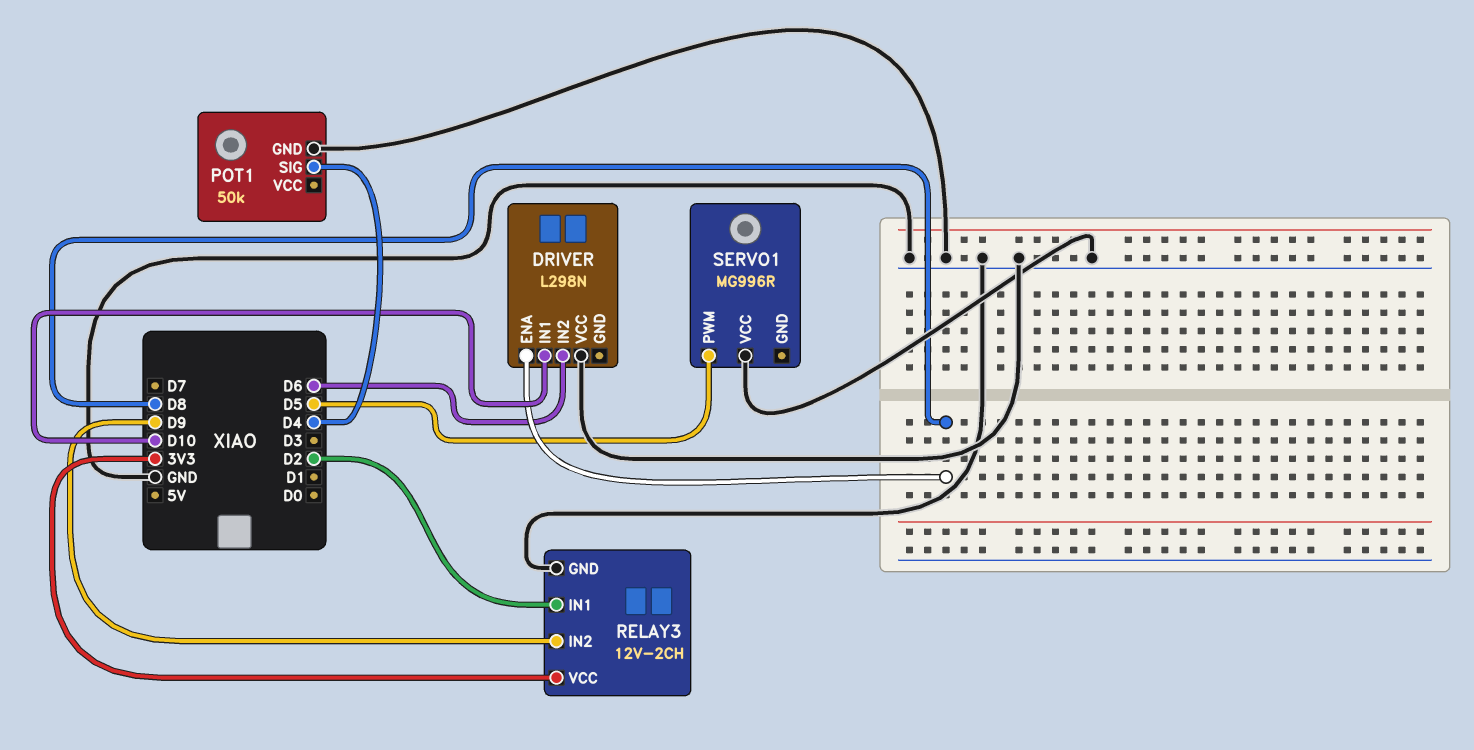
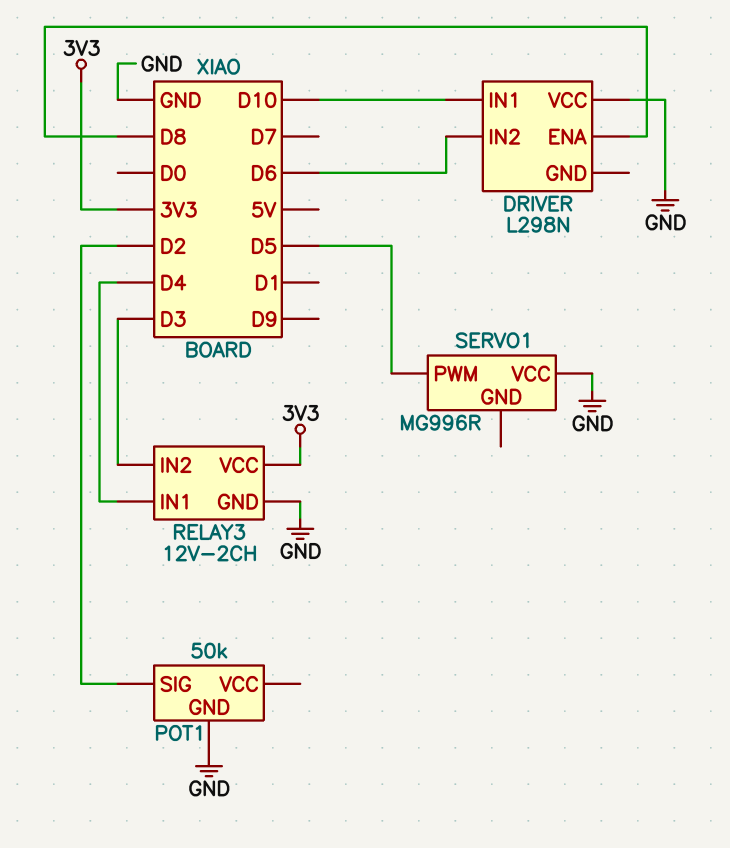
POT1 pin SIG: D4 -> D2
RELAY3 pin IN1: D2 -> D4
RELAY3 pin IN2: D9 -> D3

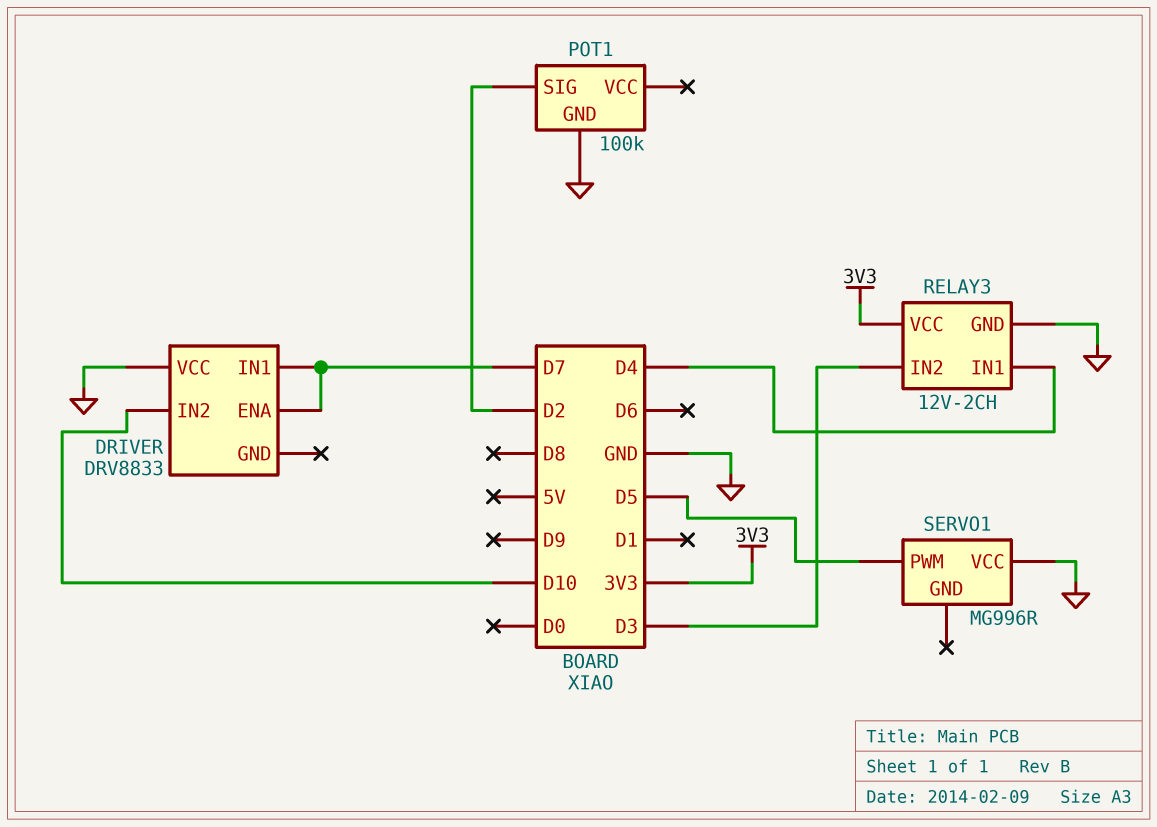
DRIVER: L298N -> DRV8833
DRIVER pin ENA: D8 -> D7
DRIVER pin IN1: D10 -> D7
DRIVER pin IN2: D6 -> D10
POT1: 50k -> 100k

